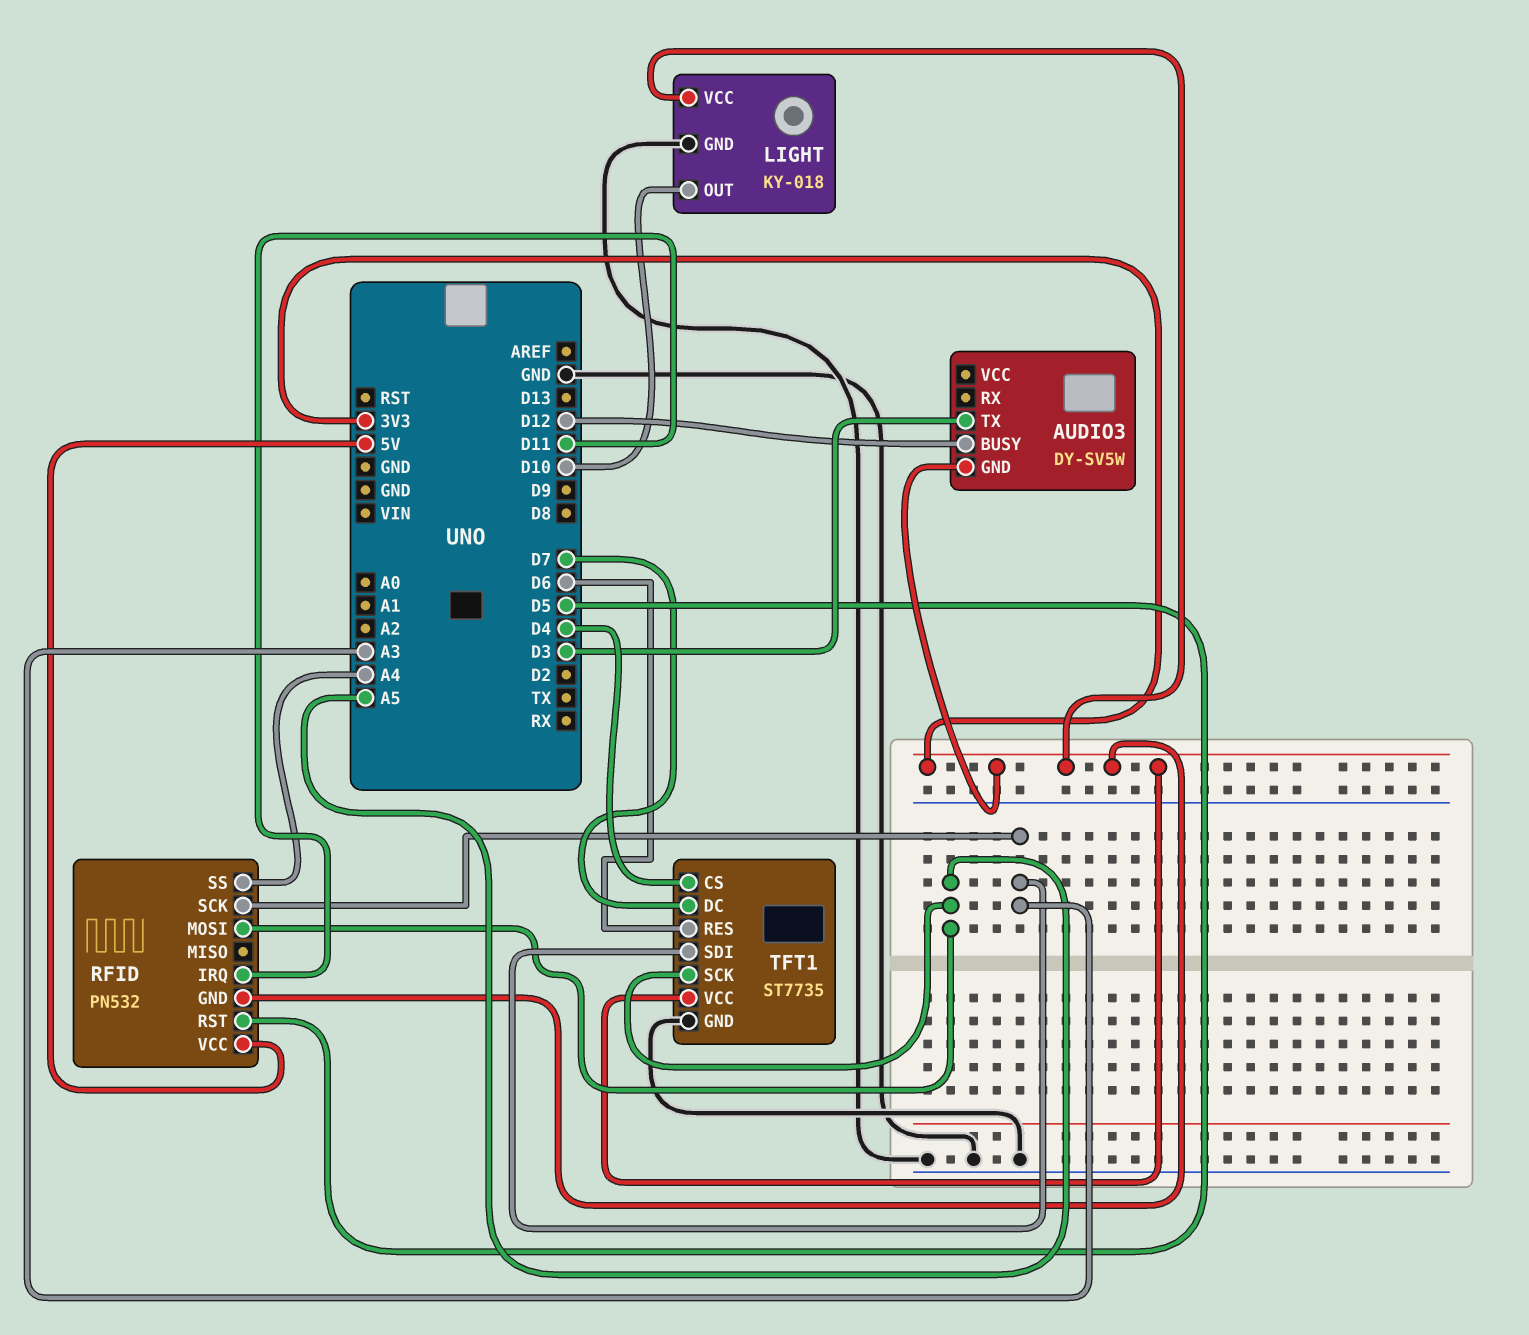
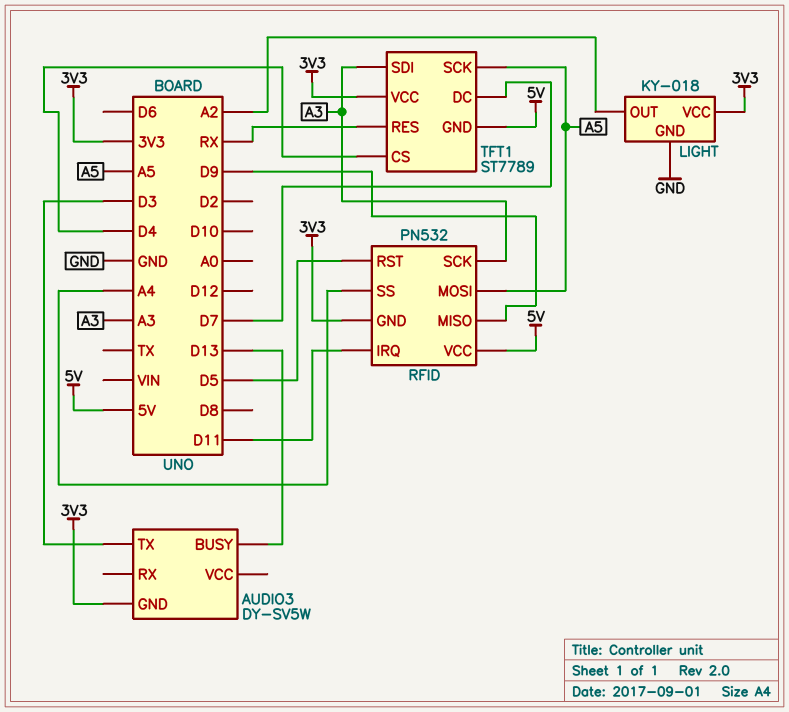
AUDIO3 pin BUSY: D12 -> D13
LIGHT pin OUT: D10 -> A2
RFID pin MISO: none -> D9
TFT1: ST7735 -> ST7789
TFT1 pin GND: GND -> 5V
TFT1 pin RES: D6 -> RX

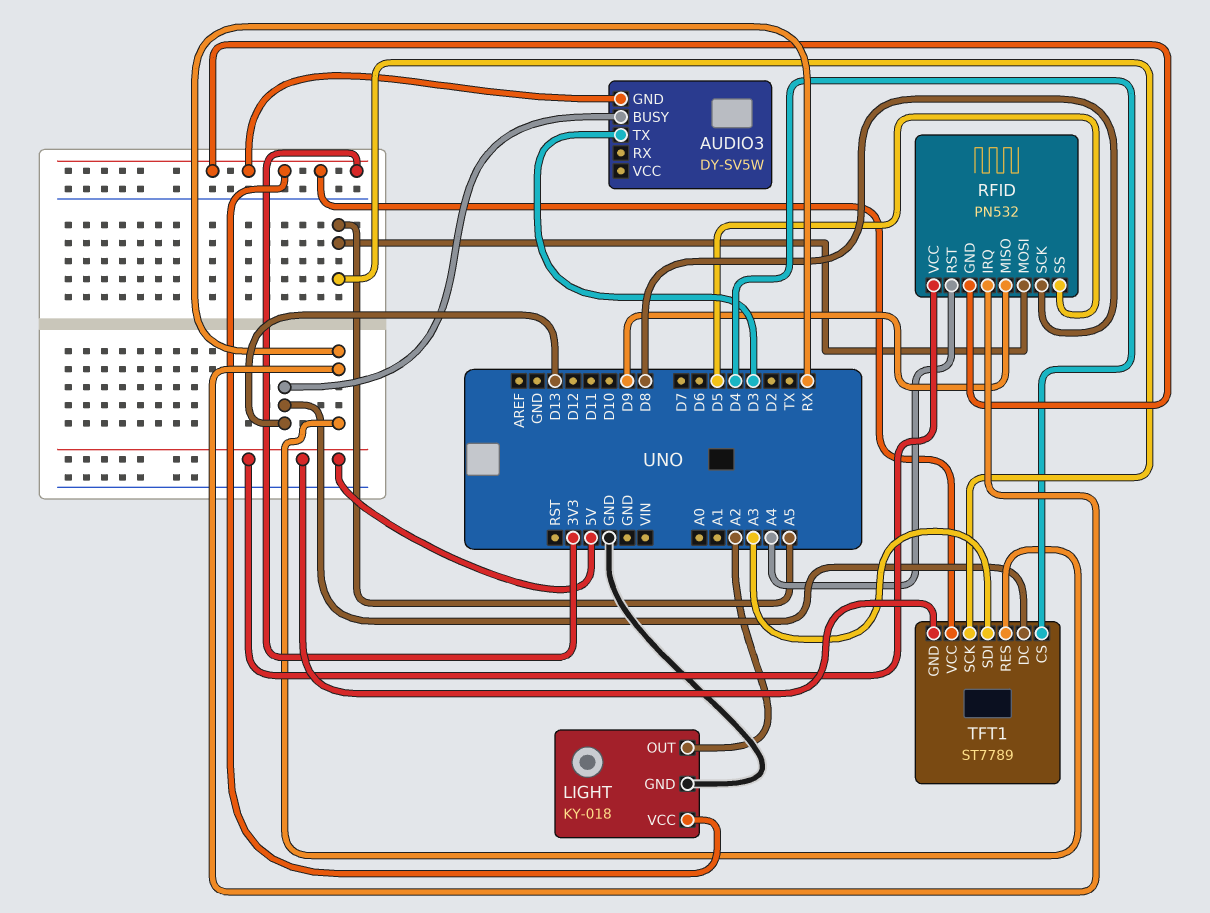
RFID pin IRQ: D11 -> RX
RFID pin RST: D5 -> A4
RFID pin SCK: A3 -> D8
RFID pin SS: A4 -> D5
TFT1 pin DC: D7 -> D13

